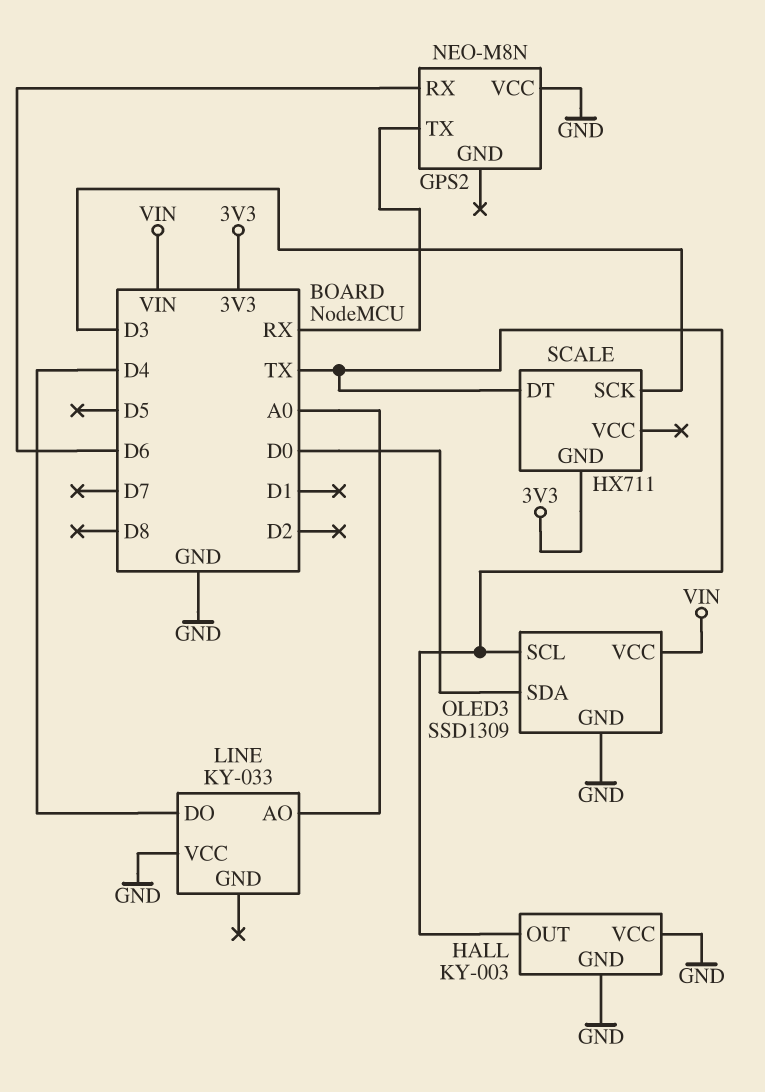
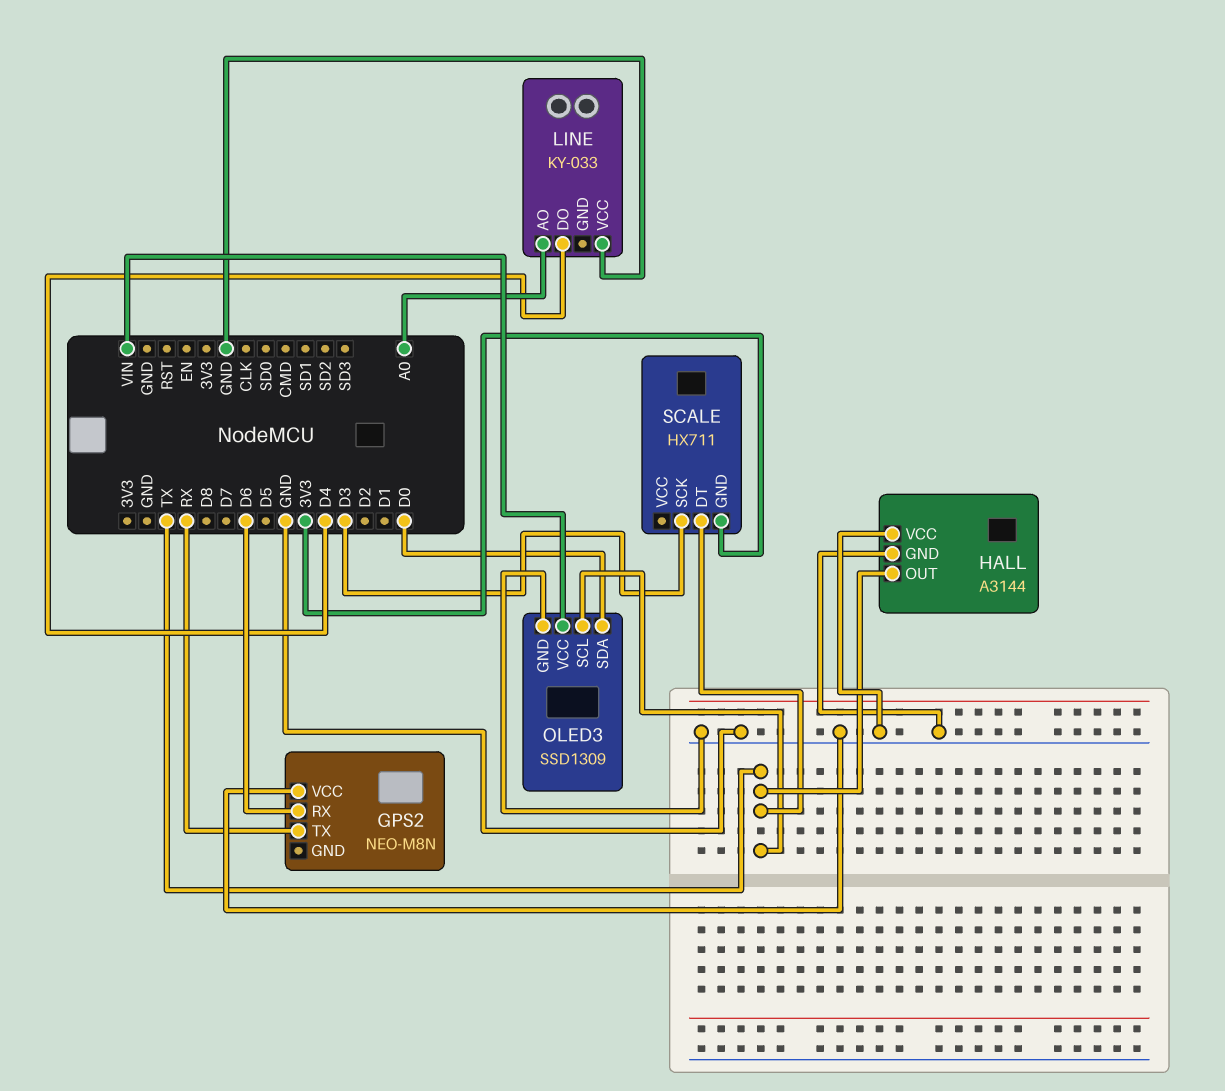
HALL: KY-003 -> A3144

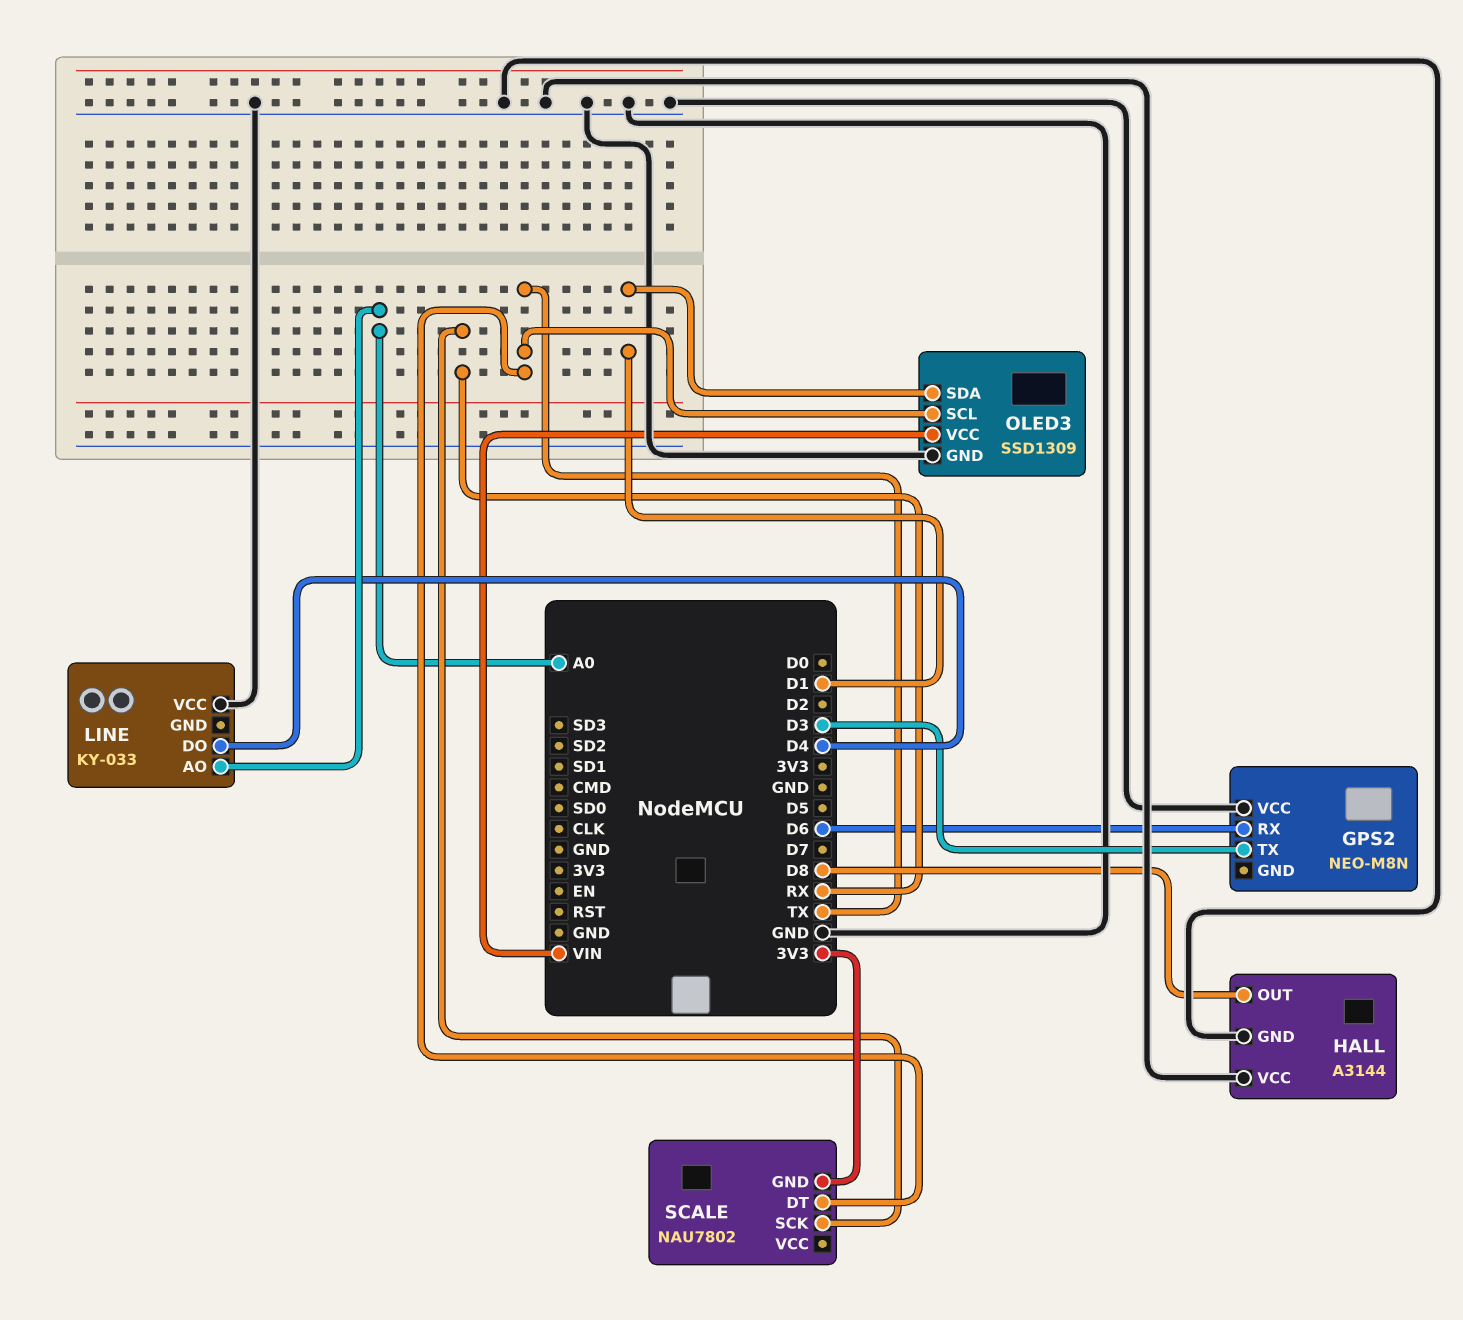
GPS2 pin TX: RX -> D3
HALL pin OUT: TX -> D8
OLED3 pin SDA: D0 -> D1
SCALE: HX711 -> NAU7802
SCALE pin SCK: D3 -> RX

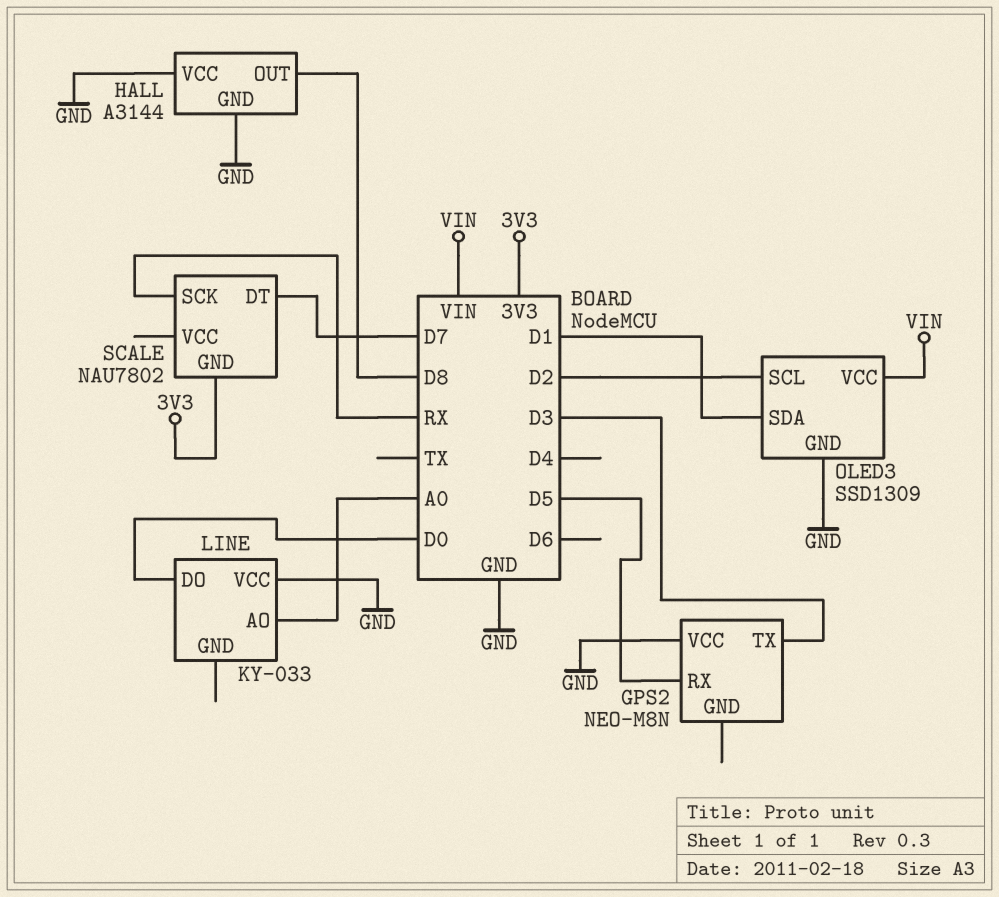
GPS2 pin RX: D6 -> D5
LINE pin DO: D4 -> D0
OLED3 pin SCL: TX -> D2
SCALE pin DT: TX -> D7

